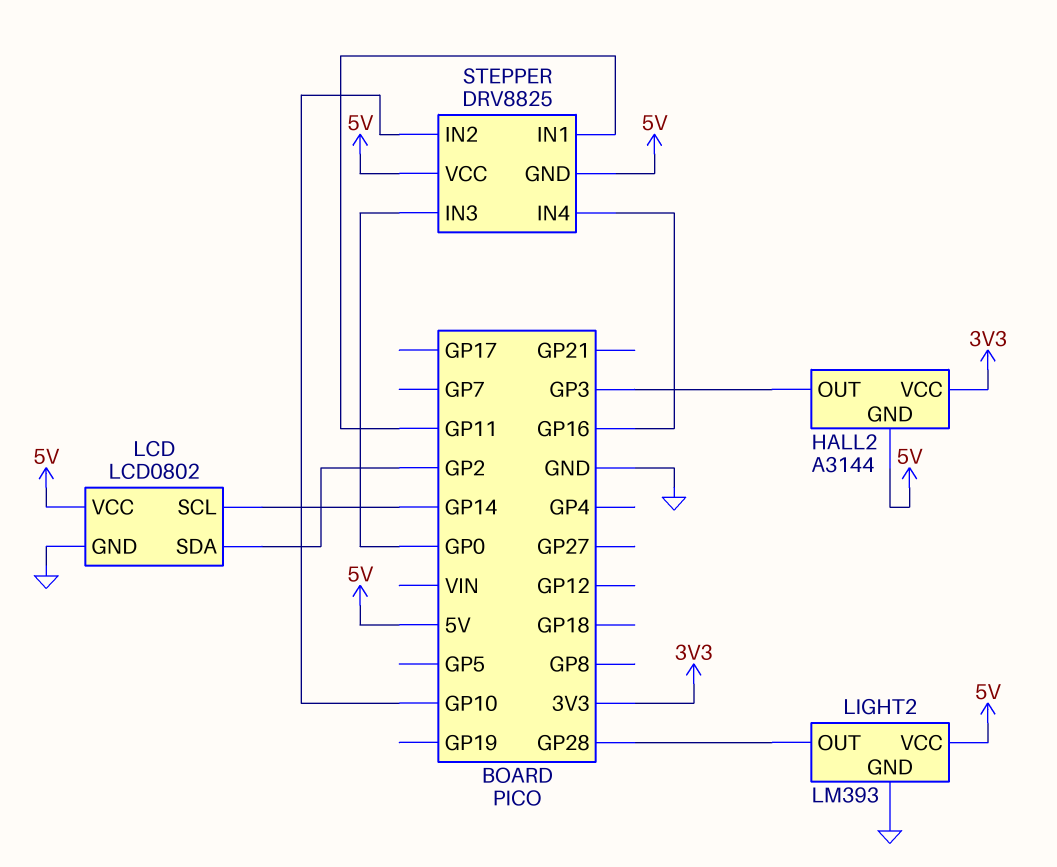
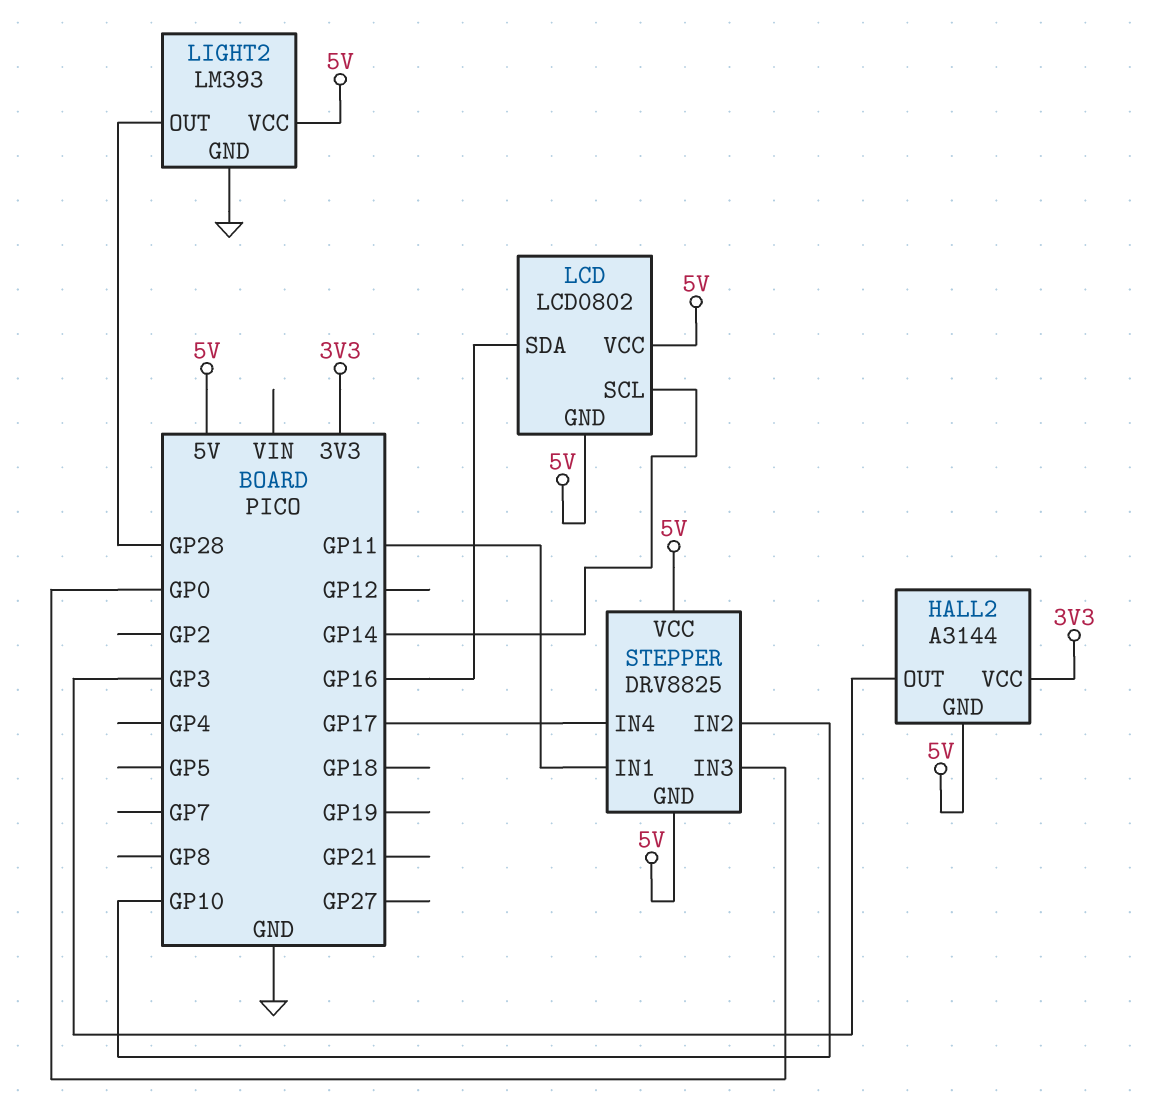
LCD pin GND: GND -> 5V
LCD pin SDA: GP2 -> GP16
STEPPER pin IN4: GP16 -> GP17

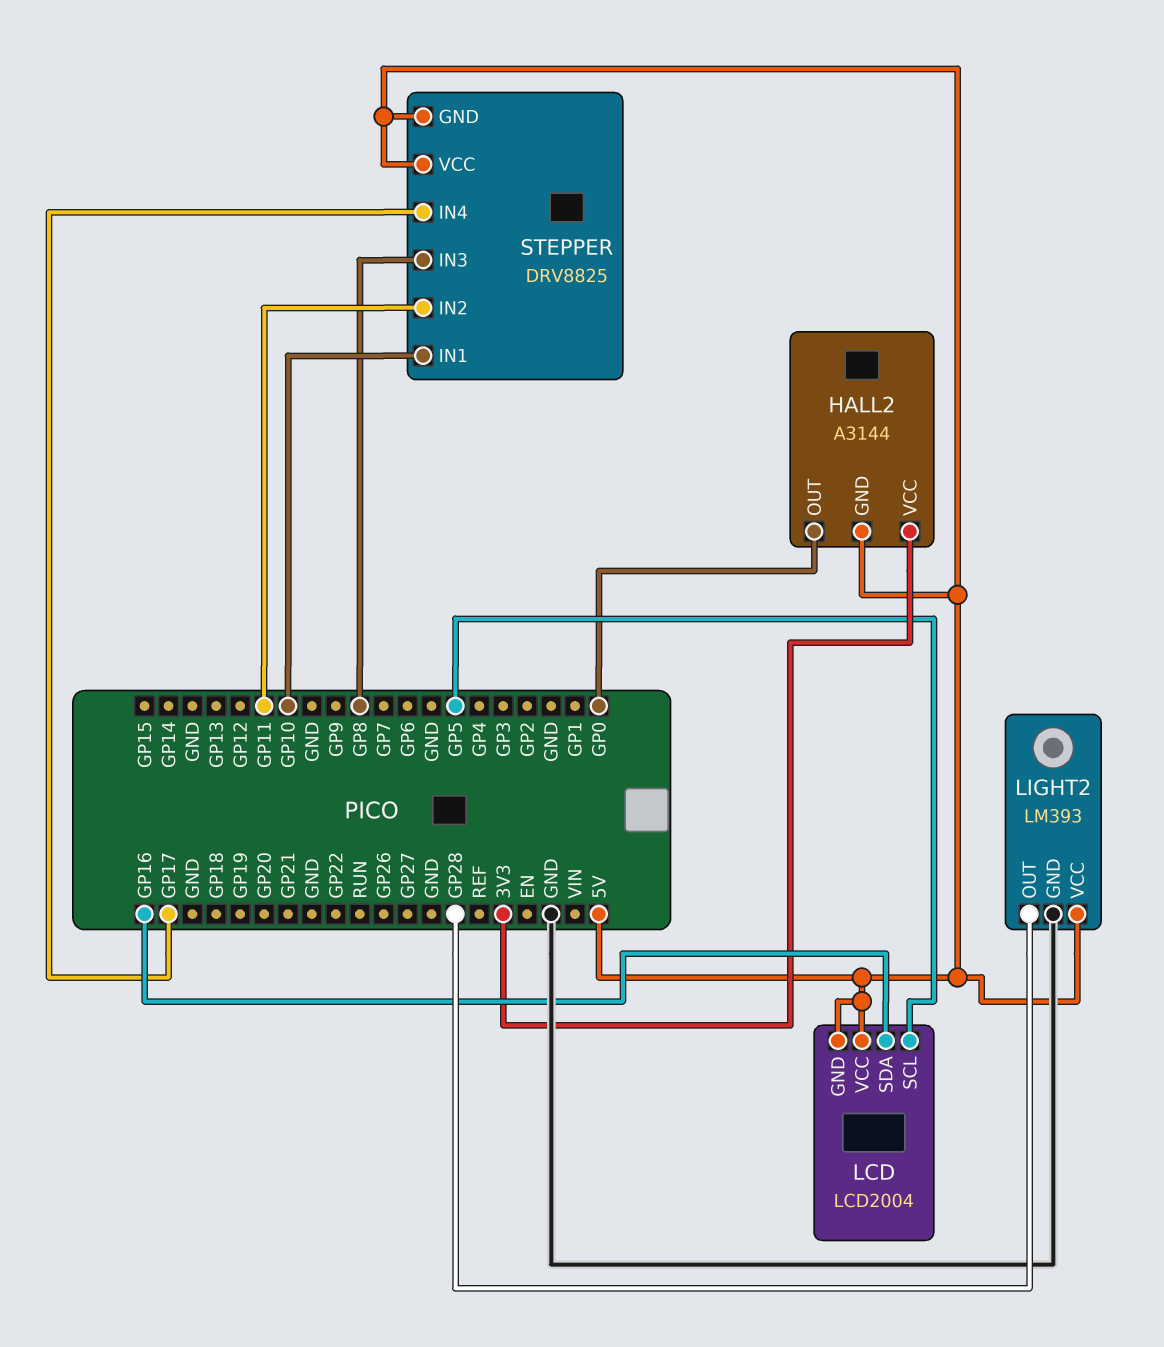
HALL2 pin OUT: GP3 -> GP0
LCD: LCD0802 -> LCD2004
LCD pin SCL: GP14 -> GP5
STEPPER pin IN1: GP11 -> GP10
STEPPER pin IN2: GP10 -> GP11
STEPPER pin IN3: GP0 -> GP8

